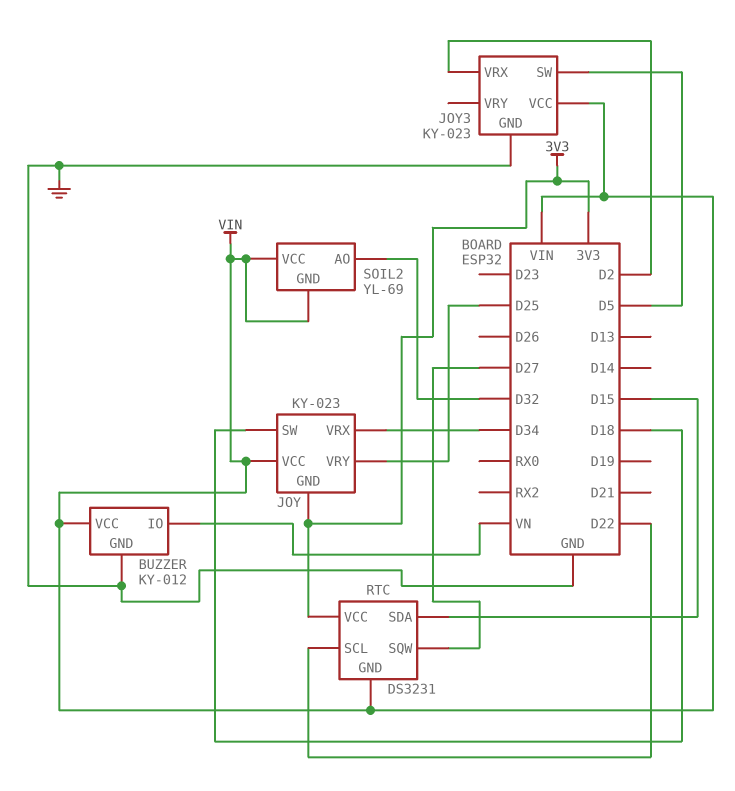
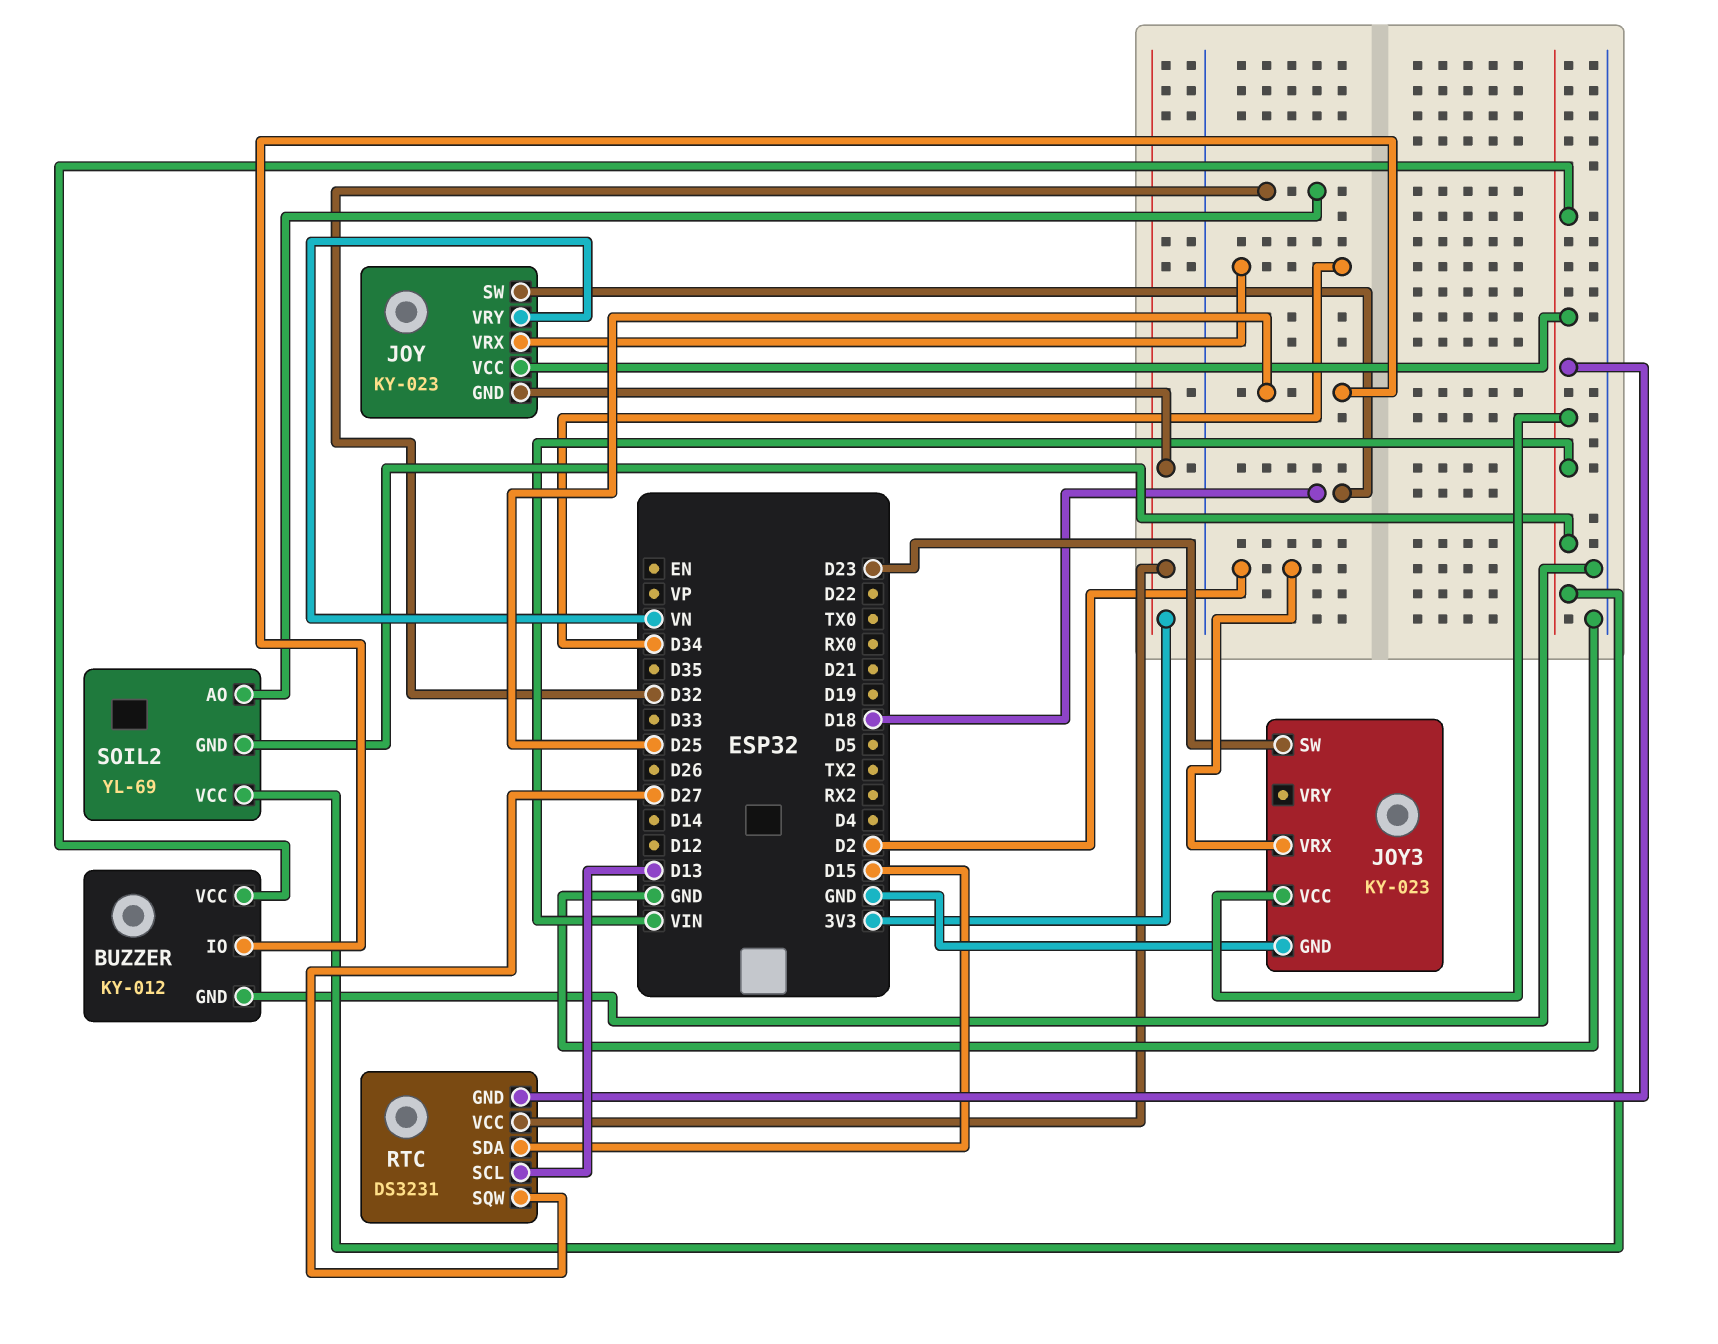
BUZZER pin IO: VN -> D25
JOY pin VRY: D25 -> VN
JOY3 pin SW: D5 -> D23
RTC pin SCL: D22 -> D13

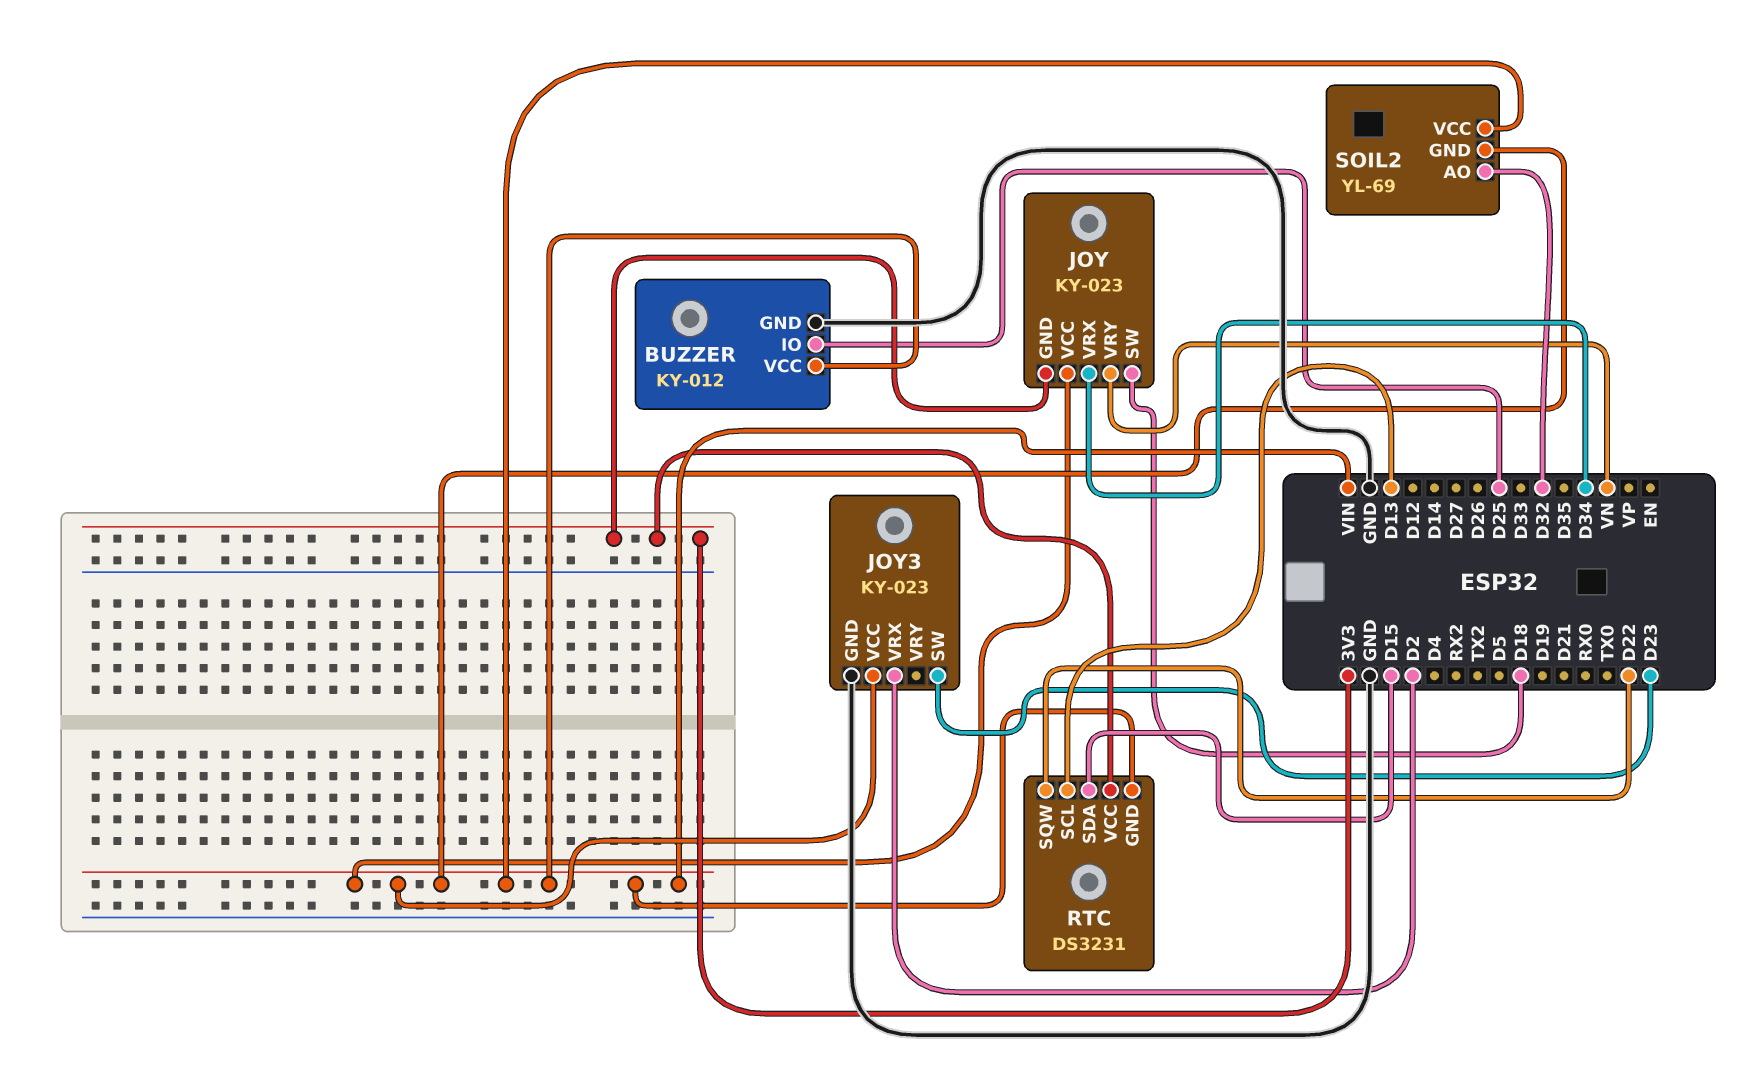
RTC pin SQW: D27 -> D22

